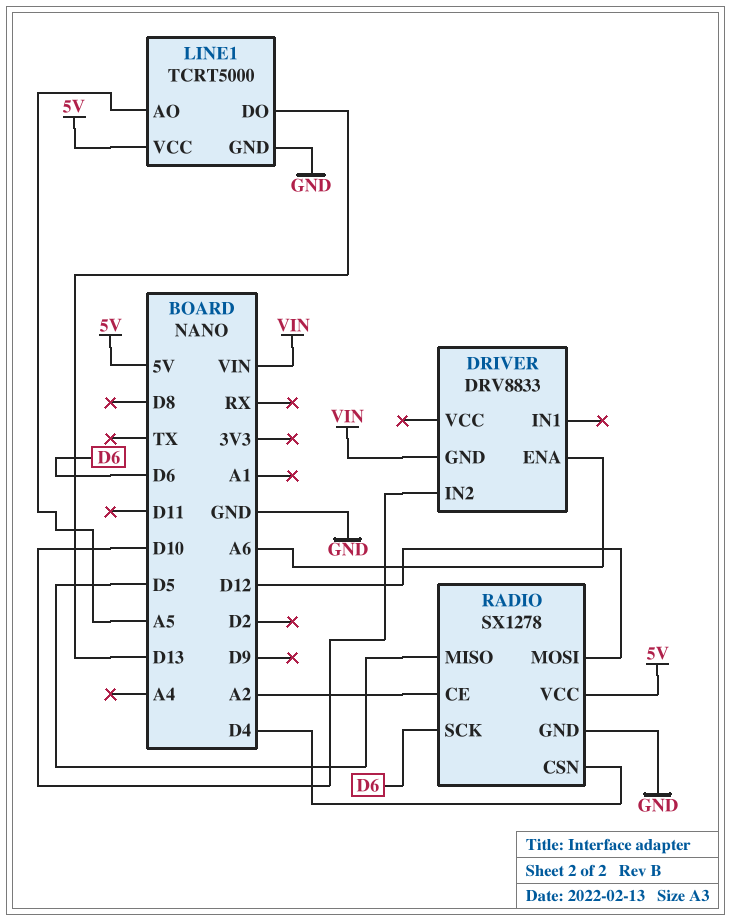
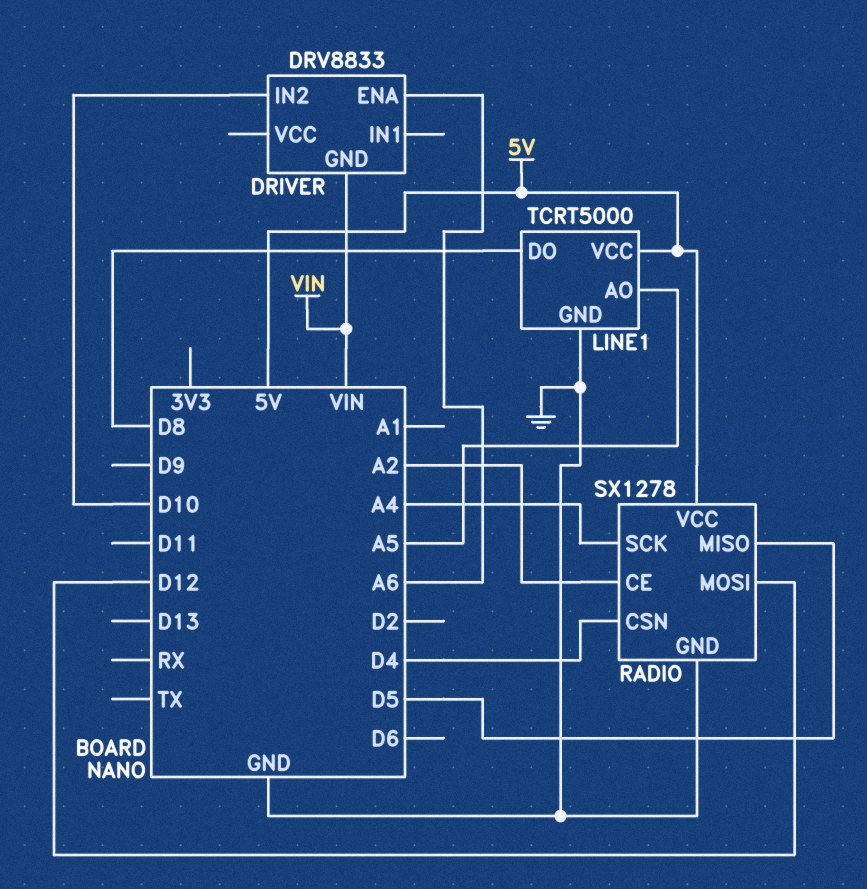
LINE1 pin DO: D13 -> D8
RADIO pin SCK: D6 -> A4

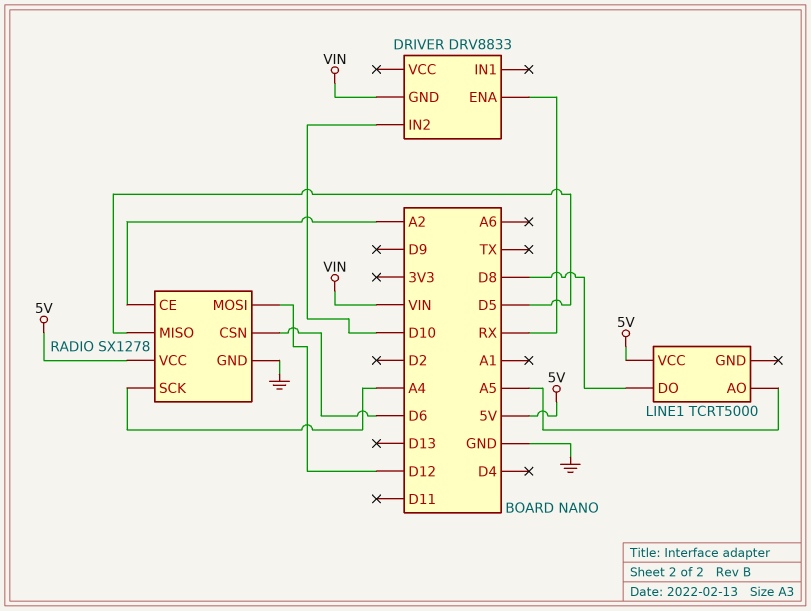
DRIVER pin ENA: A6 -> RX
LINE1 pin GND: GND -> none
RADIO pin CSN: D4 -> D6

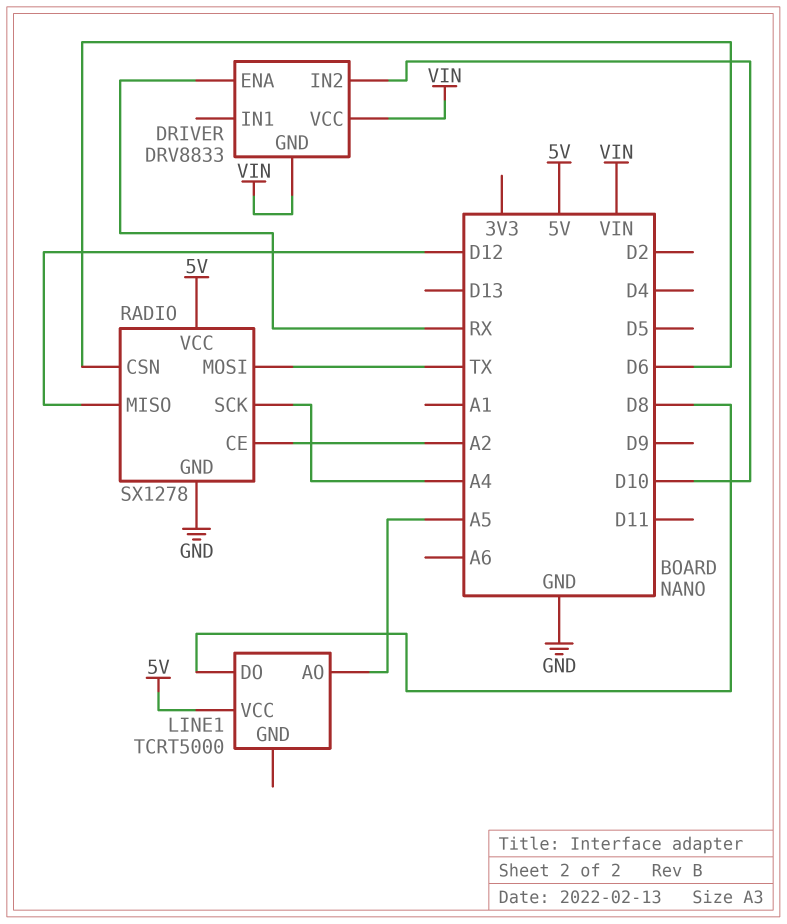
DRIVER pin VCC: none -> VIN
RADIO pin MISO: D5 -> D12
RADIO pin MOSI: D12 -> TX

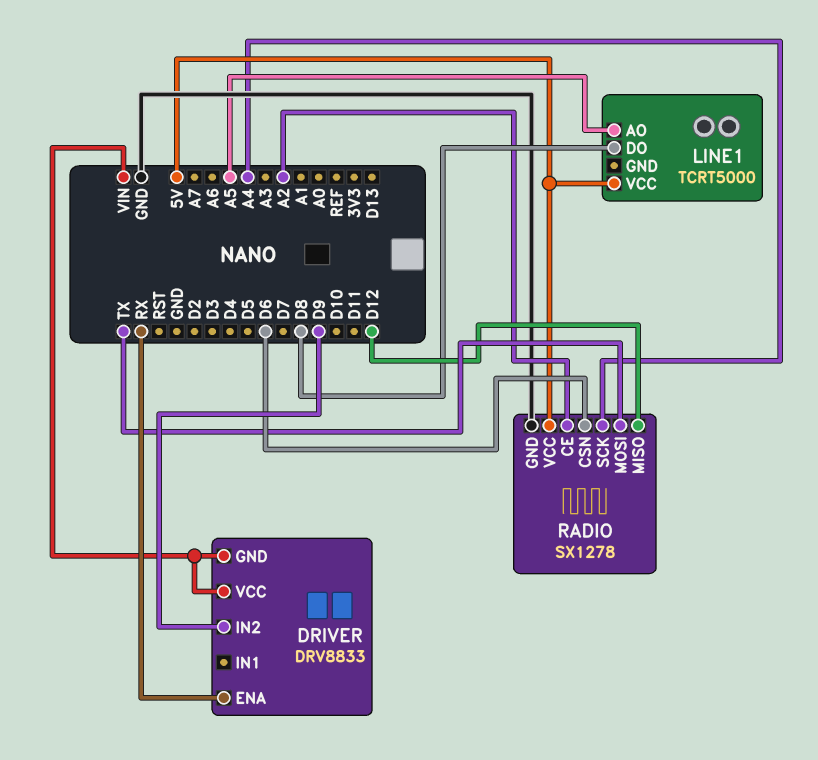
DRIVER pin IN2: D10 -> D9

